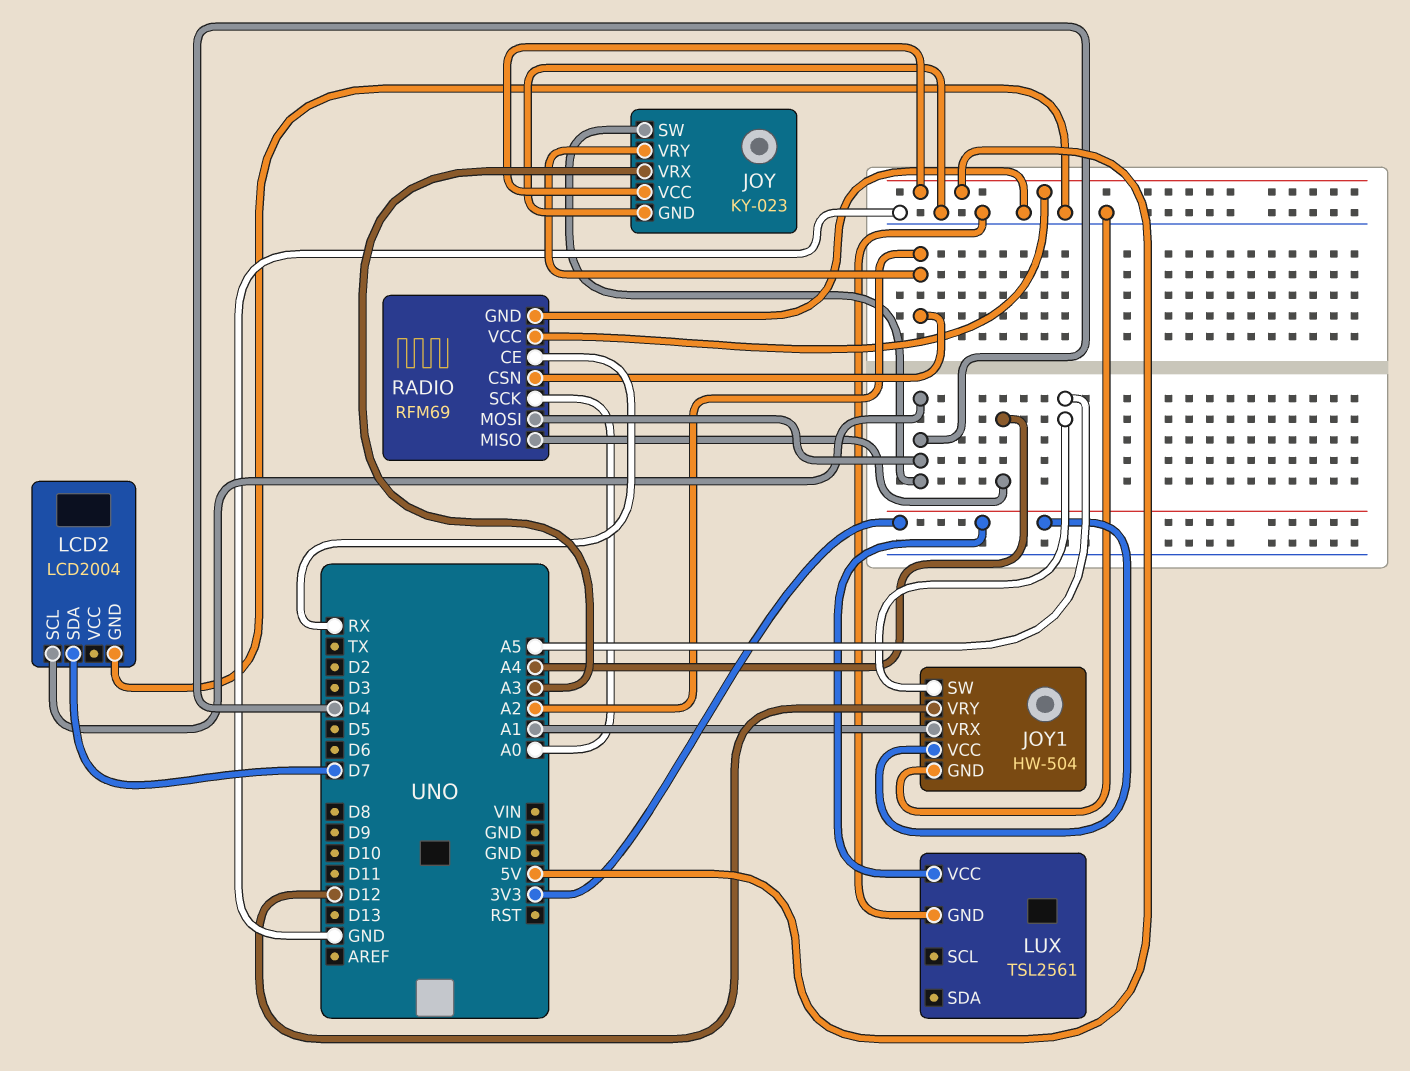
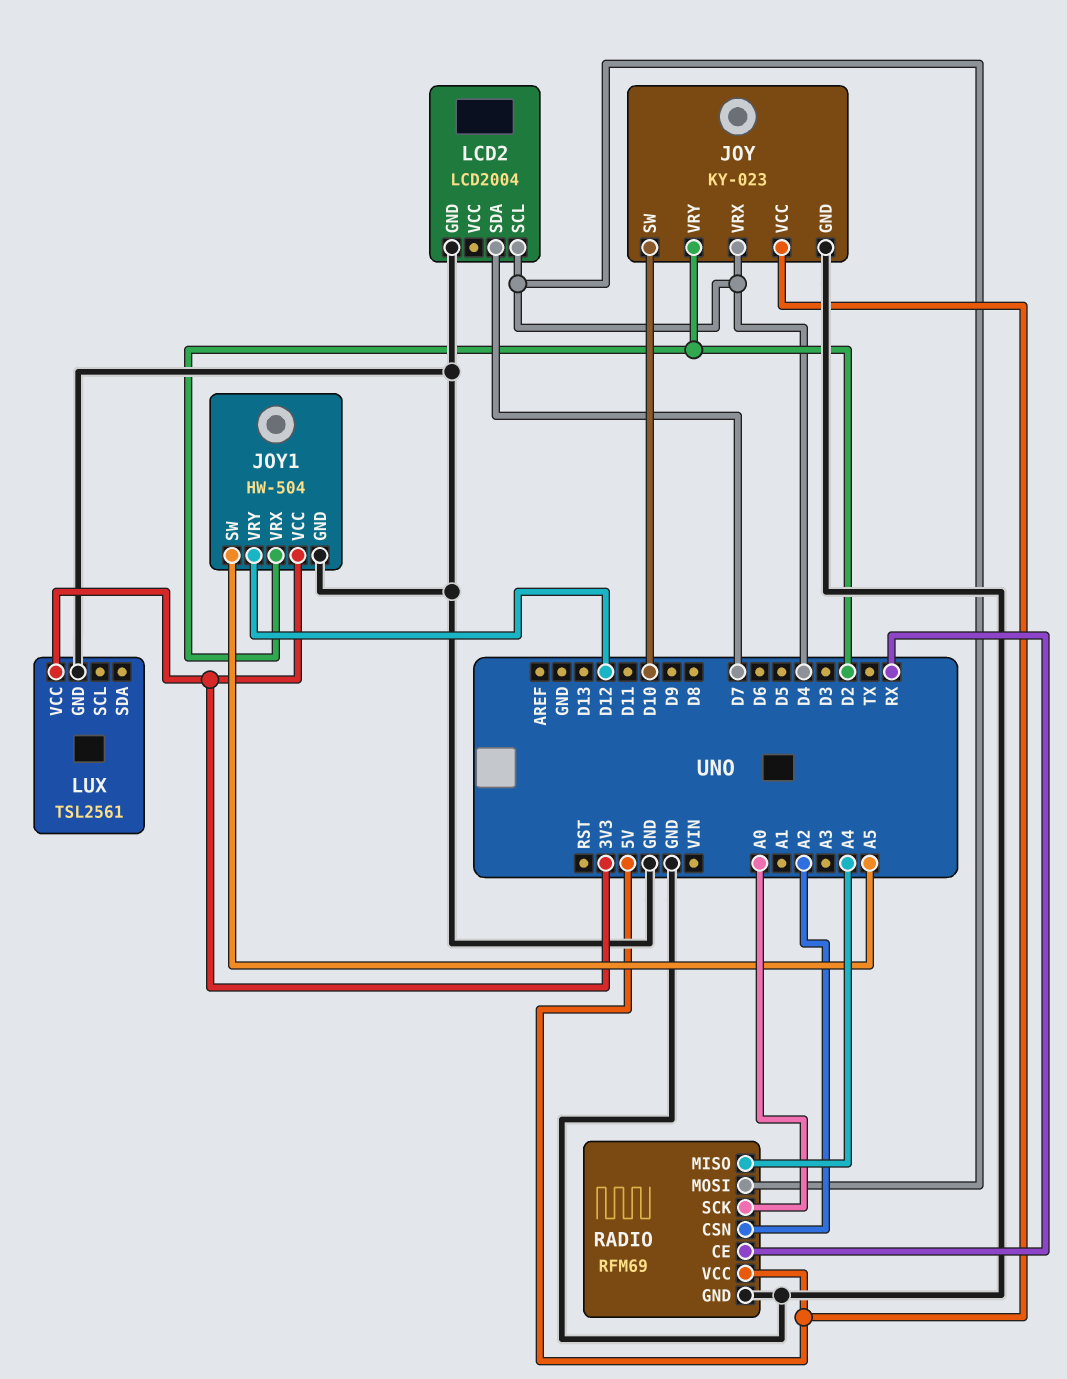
JOY pin SW: D4 -> D10
JOY pin VRX: A3 -> D4
JOY pin VRY: A2 -> D2
JOY1 pin VRX: A1 -> D2

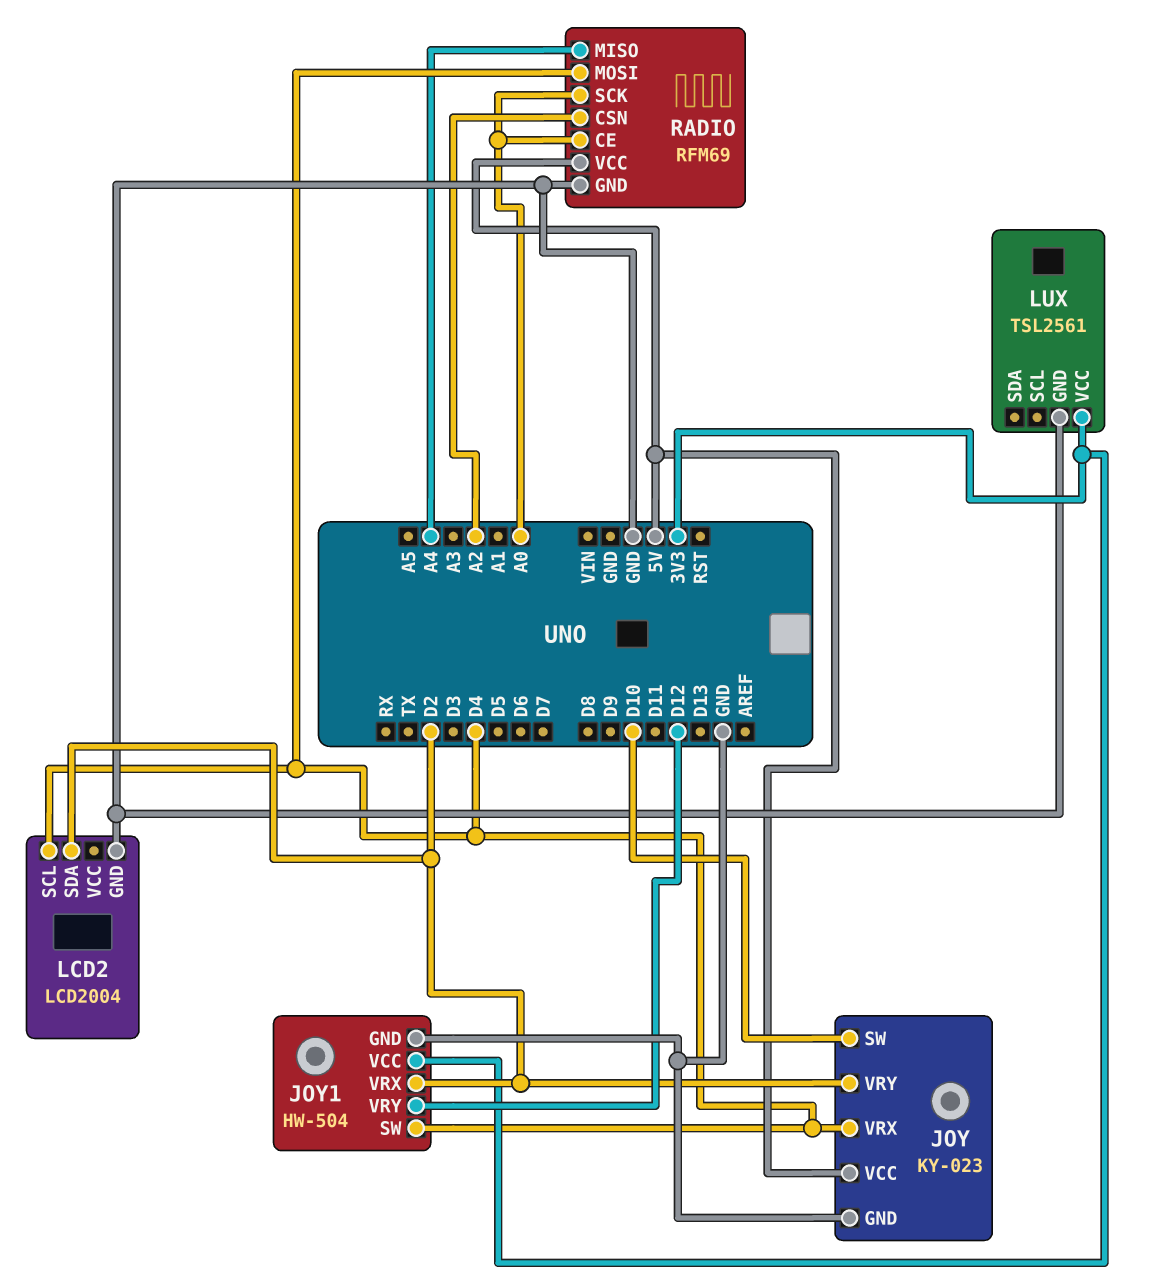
JOY1 pin SW: A5 -> D4
LCD2 pin SDA: D7 -> D2
RADIO pin CE: RX -> A0

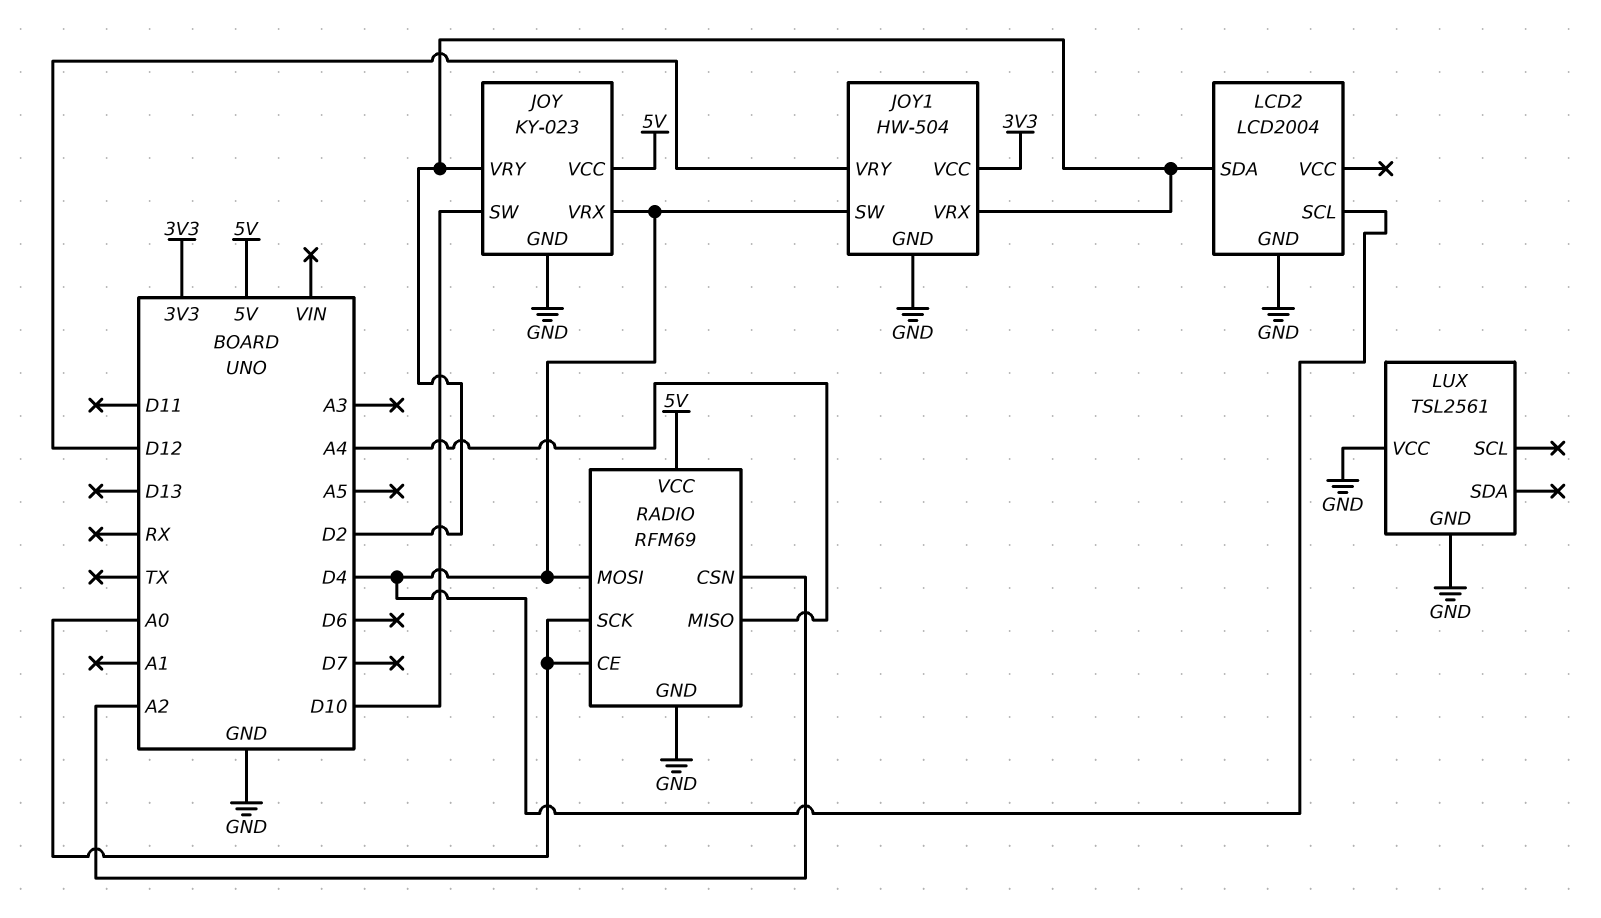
LUX pin VCC: 3V3 -> GND

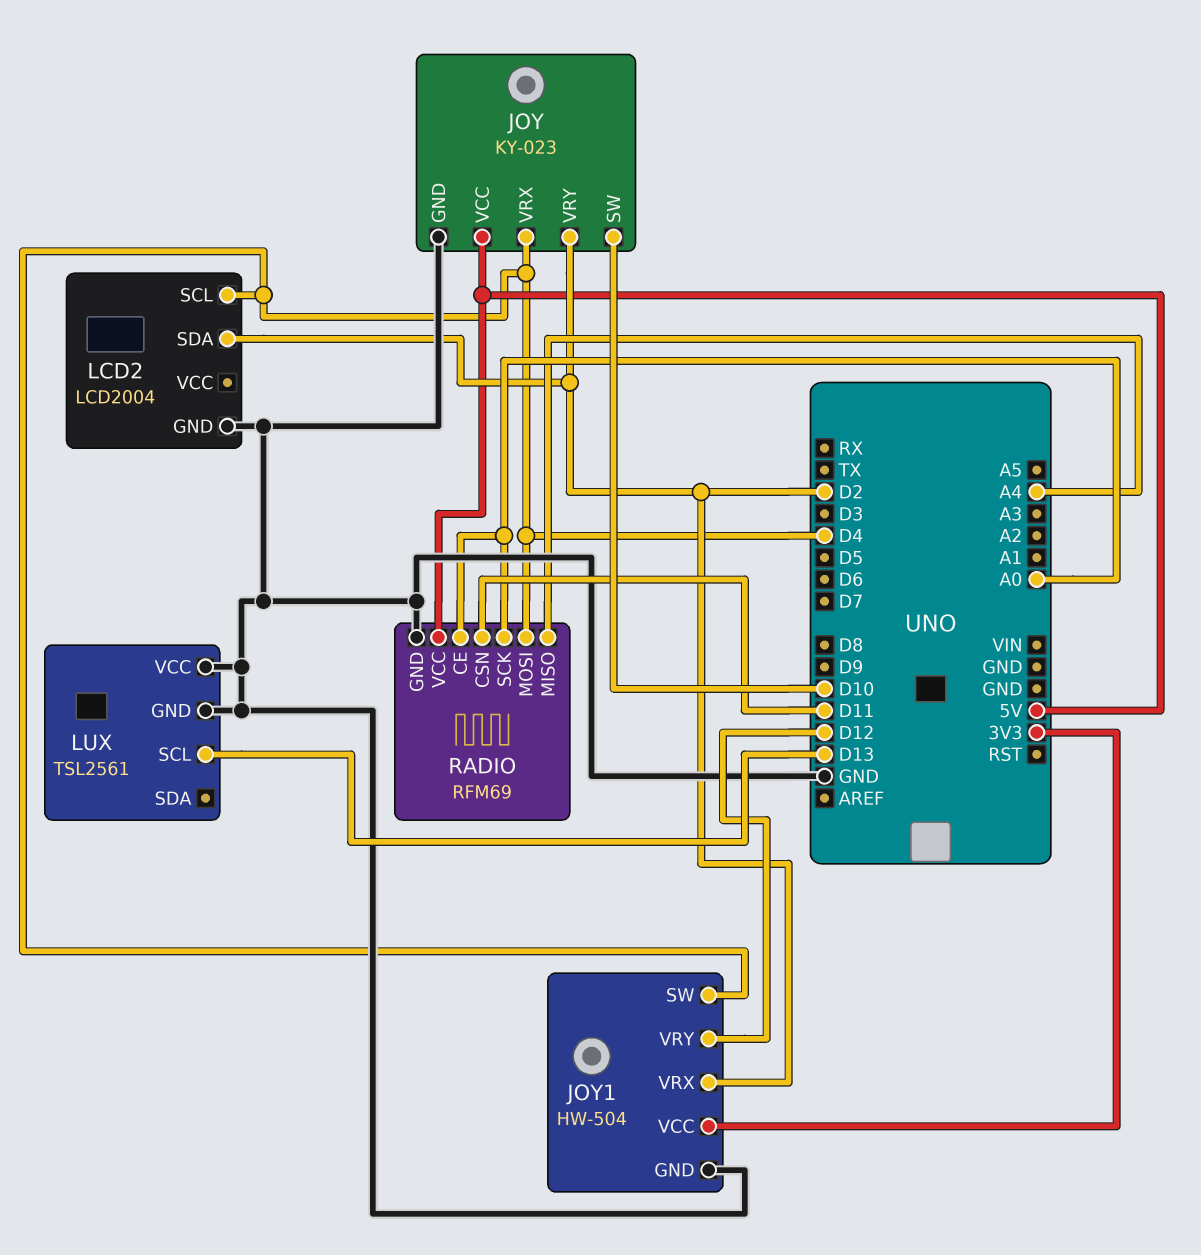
LUX pin SCL: none -> D13
RADIO pin CSN: A2 -> D11

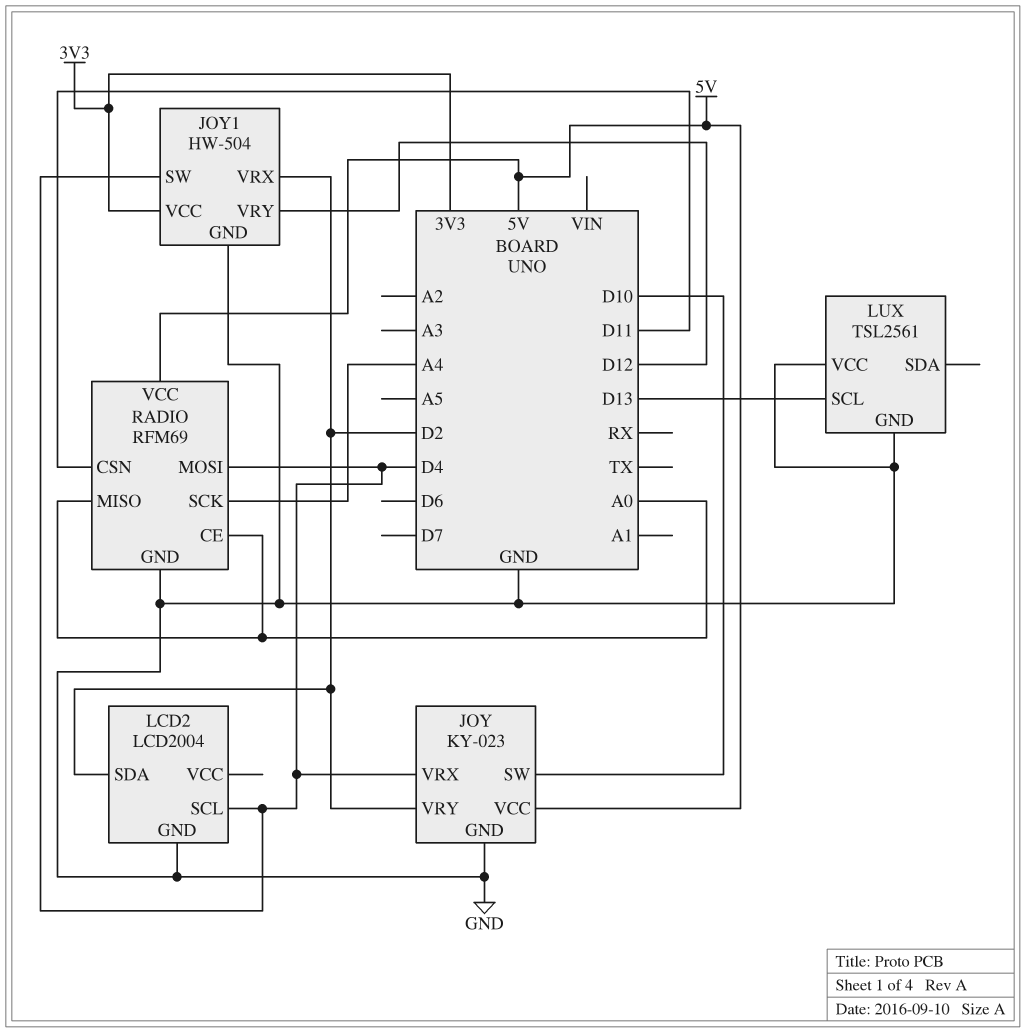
RADIO pin MISO: A4 -> A0
RADIO pin SCK: A0 -> A4

